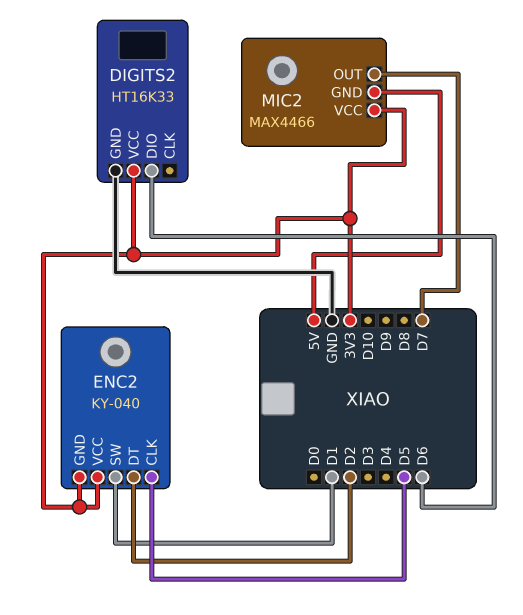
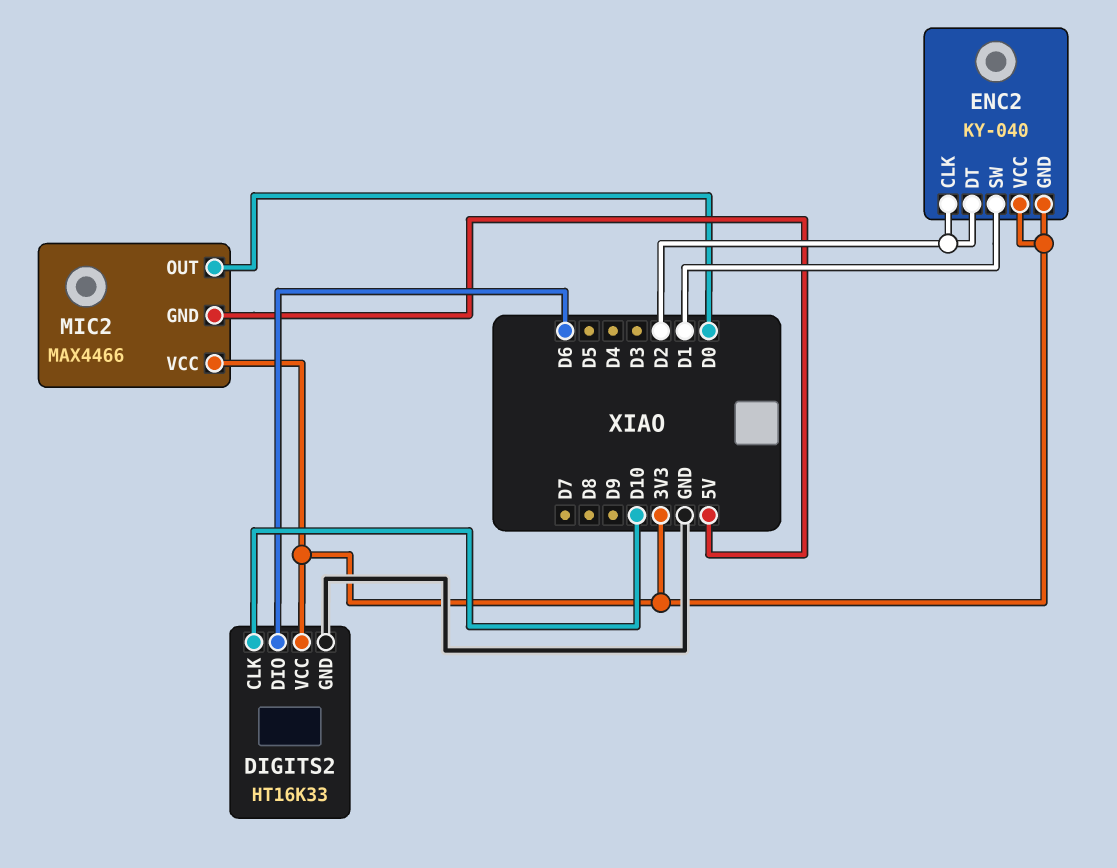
DIGITS2 pin CLK: none -> D10
ENC2 pin CLK: D5 -> D2
MIC2 pin OUT: D7 -> D0

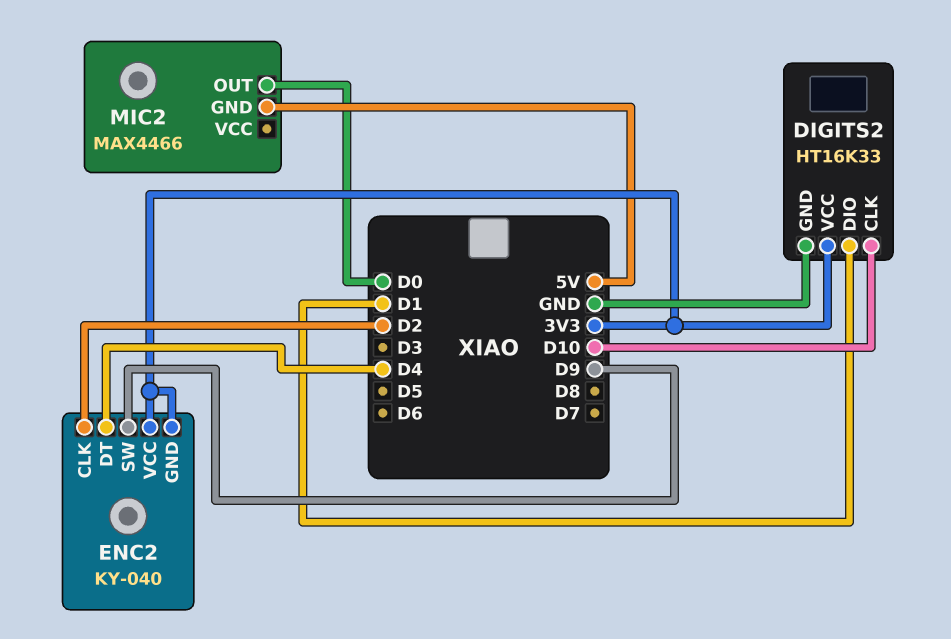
DIGITS2 pin DIO: D6 -> D1
ENC2 pin DT: D2 -> D4
ENC2 pin SW: D1 -> D9
MIC2 pin VCC: 3V3 -> none

